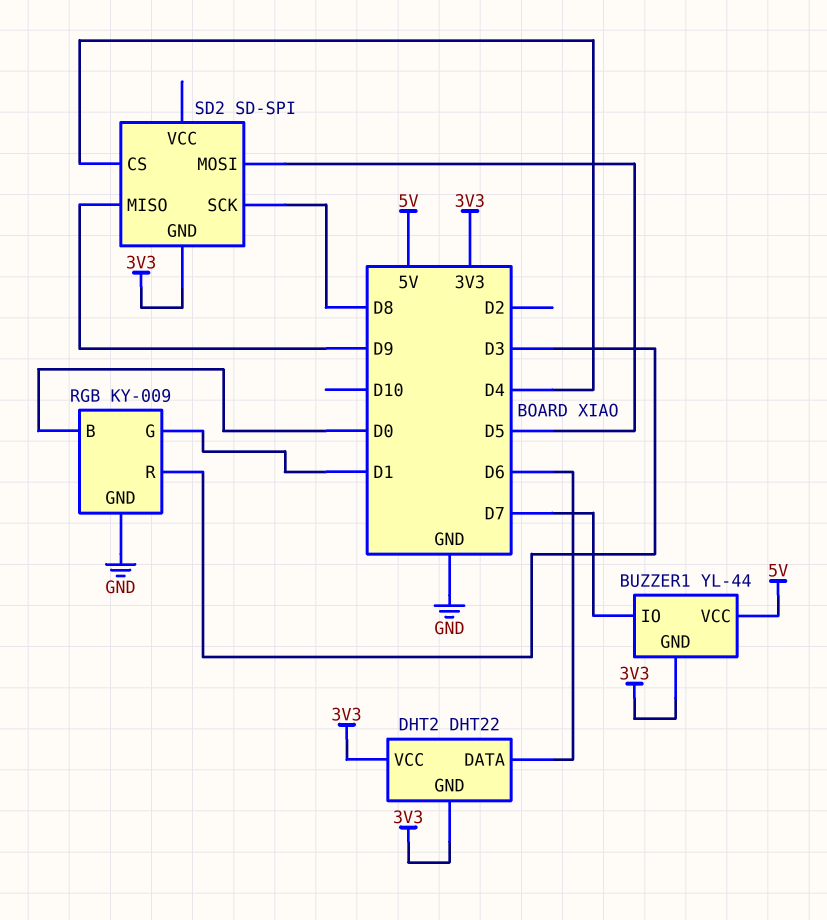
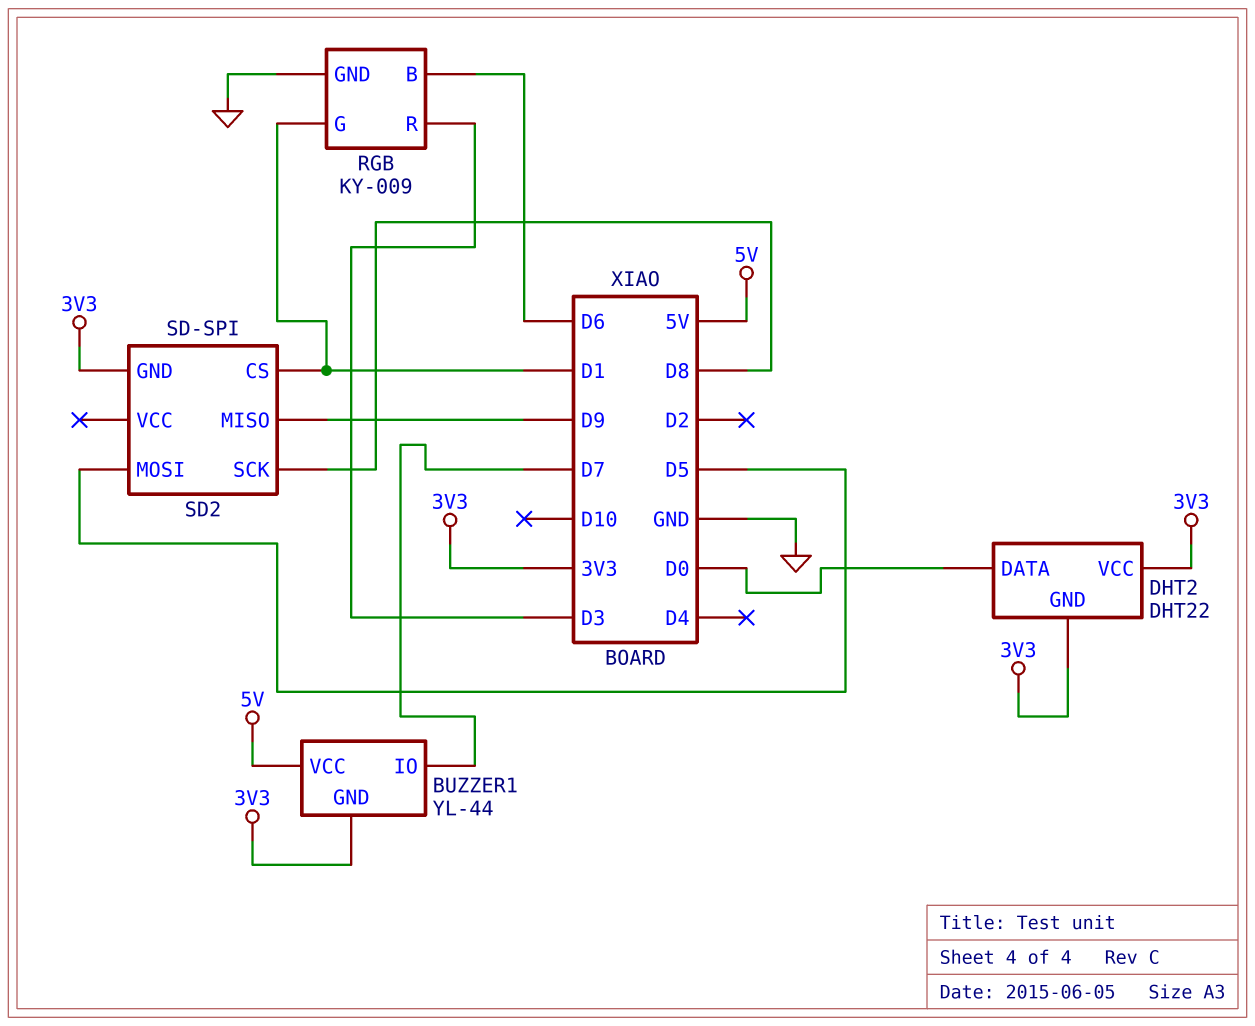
DHT2 pin DATA: D6 -> D0
RGB pin B: D0 -> D6
SD2 pin CS: D4 -> D1

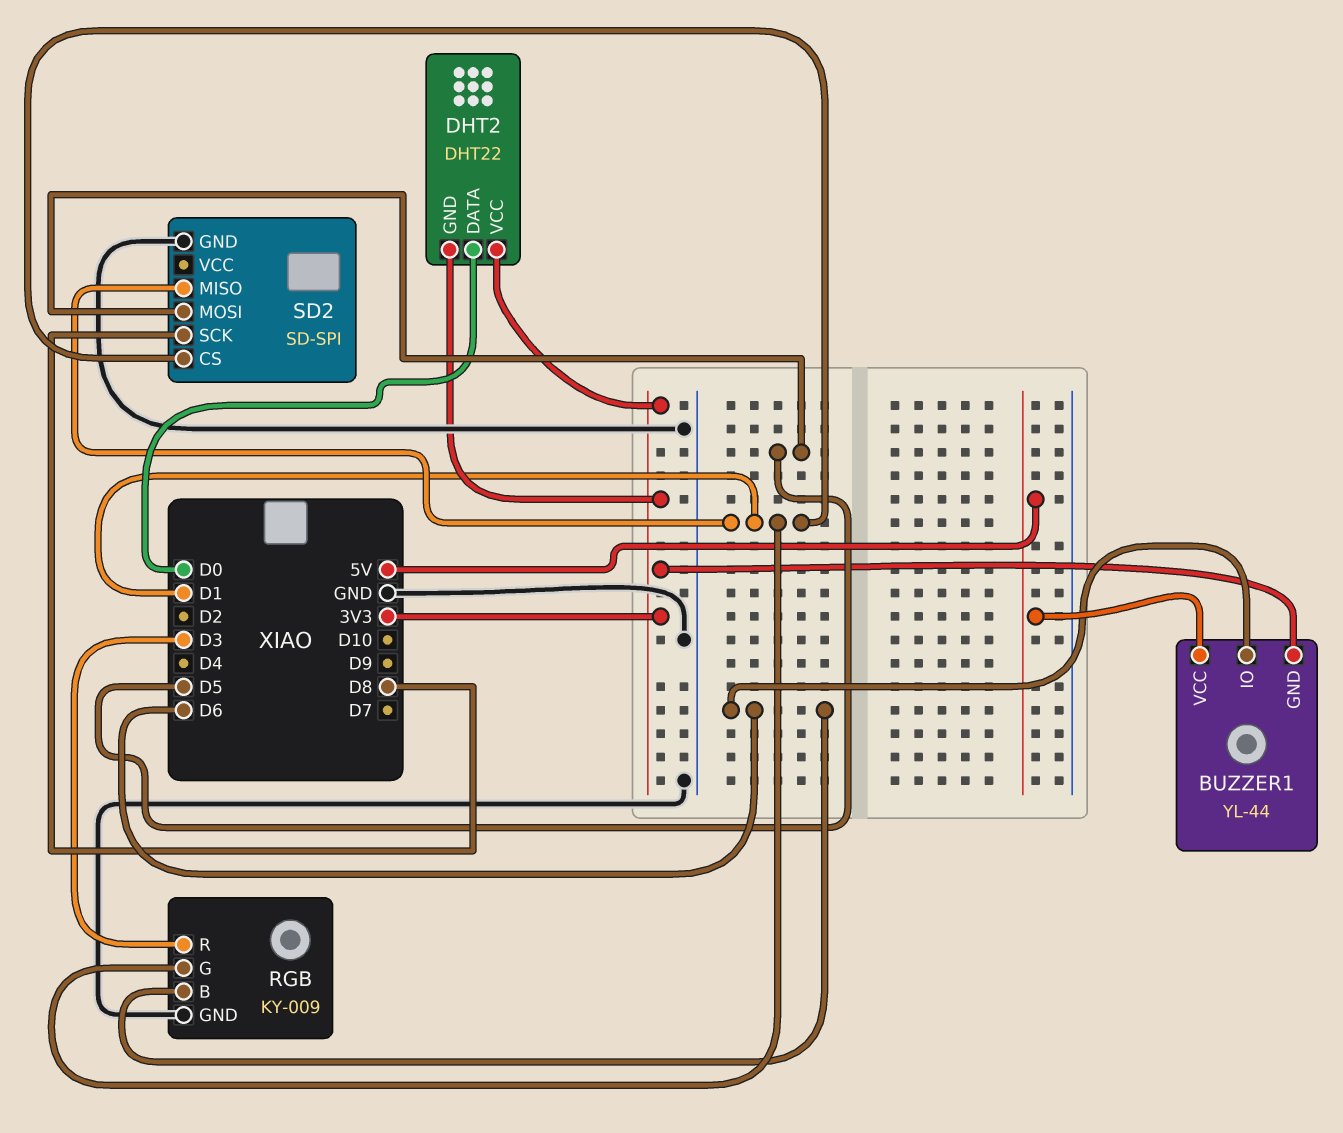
BUZZER1 pin IO: D7 -> D6
SD2 pin GND: 3V3 -> GND
SD2 pin MISO: D9 -> D1

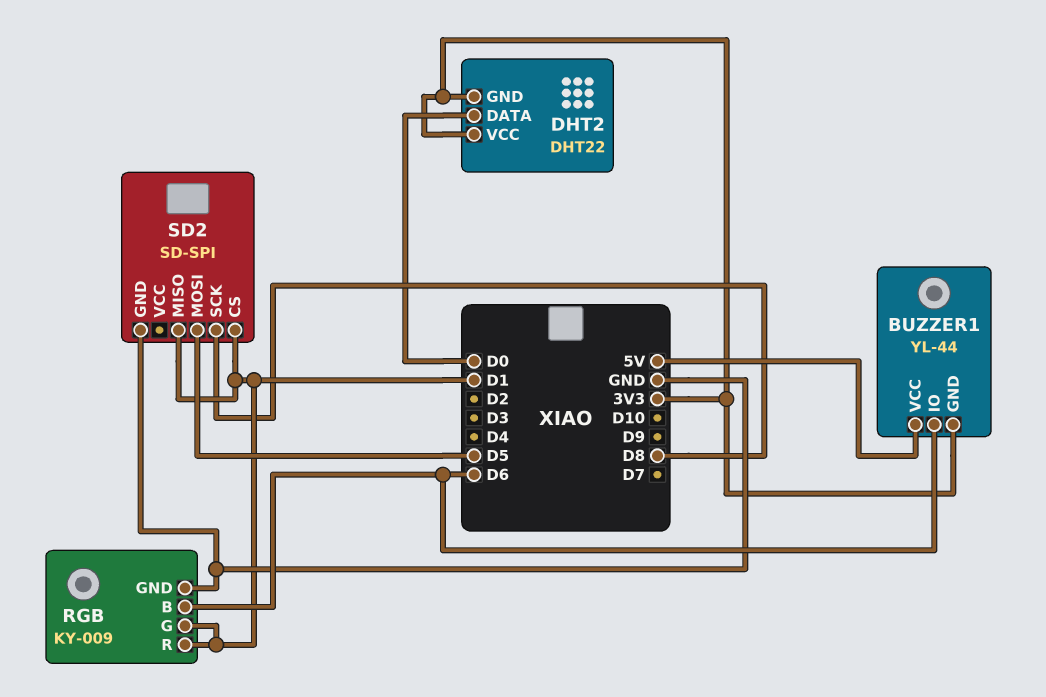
RGB pin R: D3 -> D1

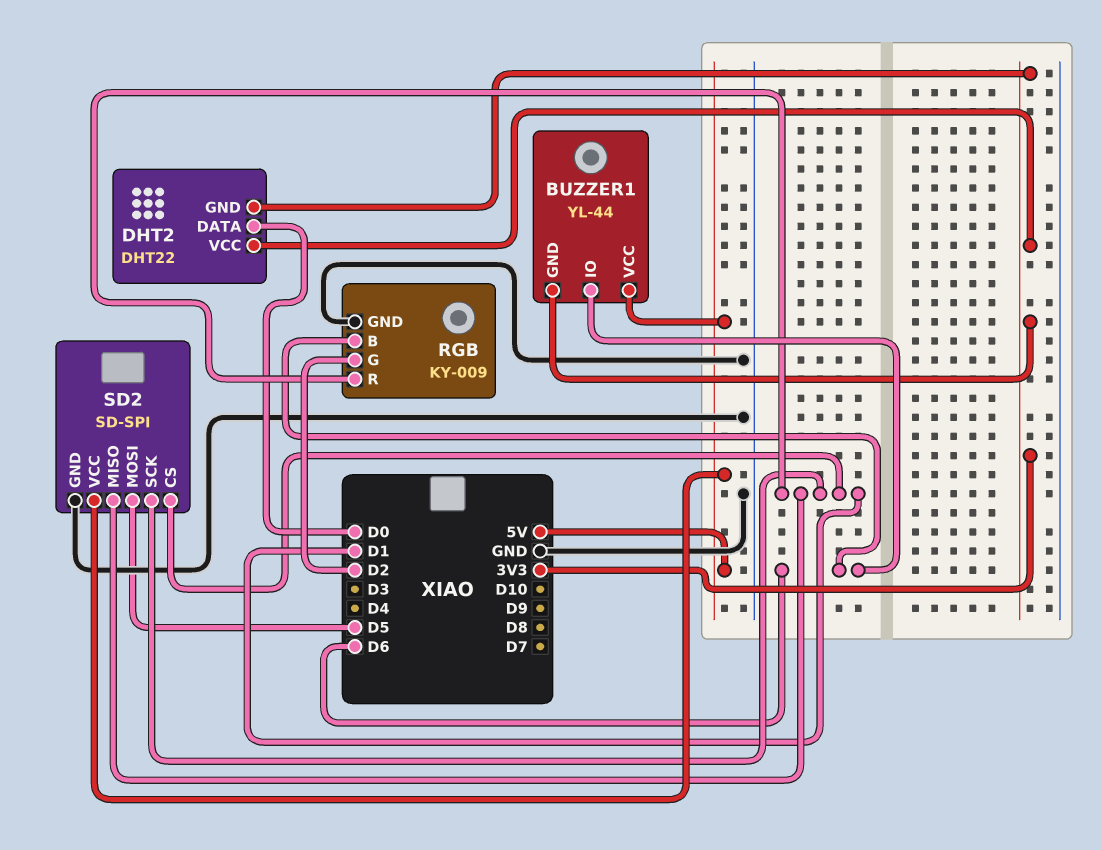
RGB pin G: D1 -> D2
SD2 pin SCK: D8 -> D1
SD2 pin VCC: none -> 5V

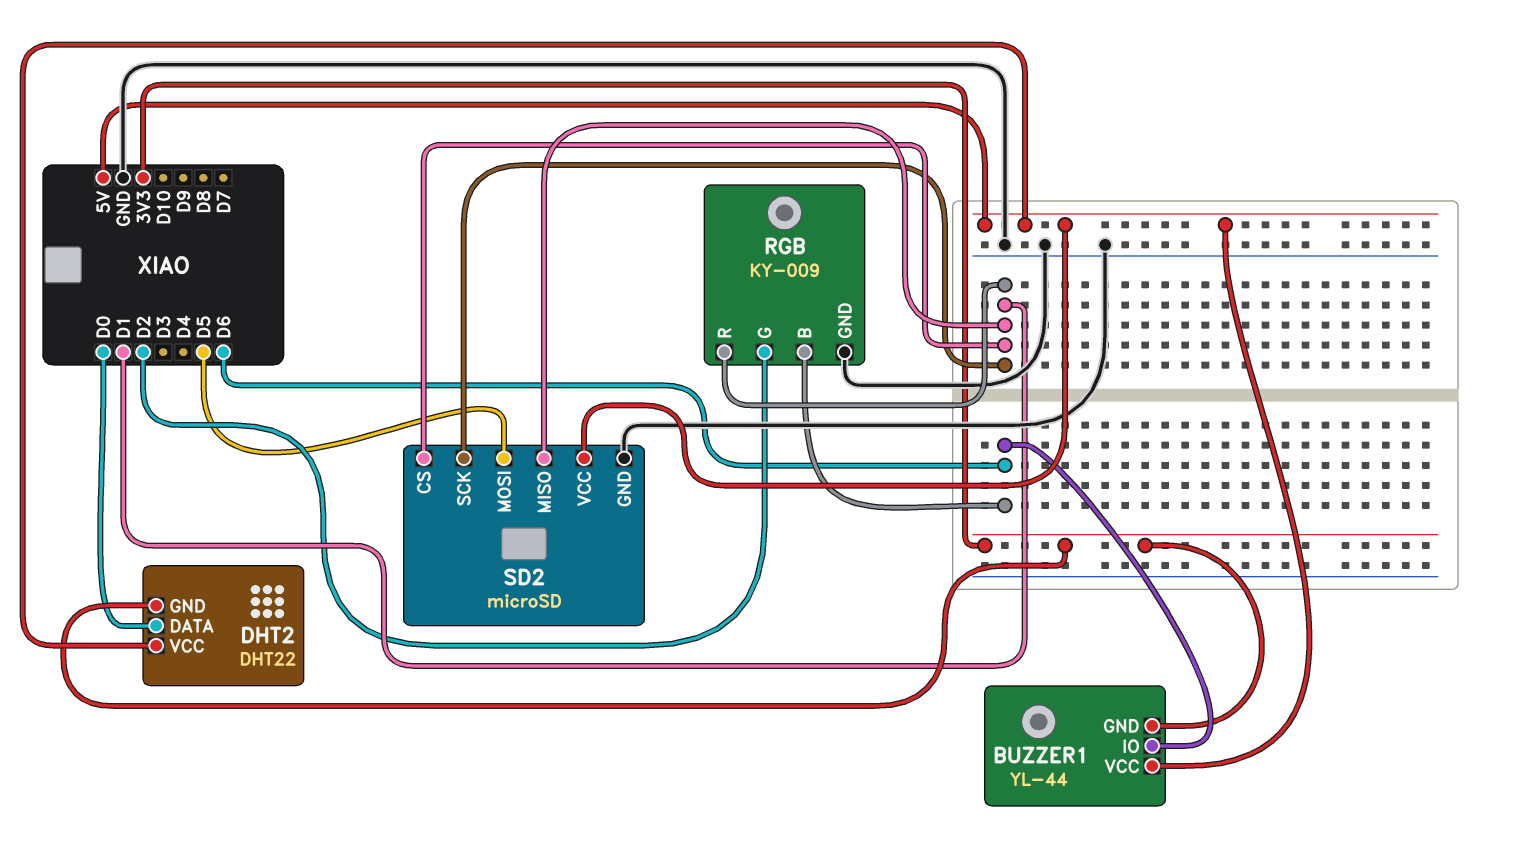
DHT2 pin VCC: 3V3 -> 5V
SD2: SD-SPI -> microSD

